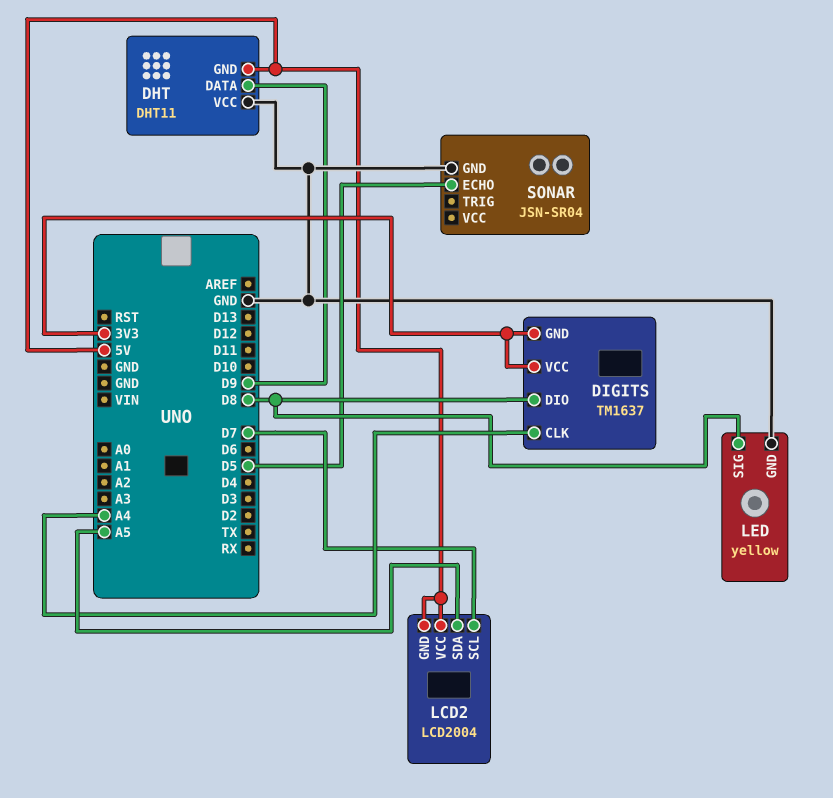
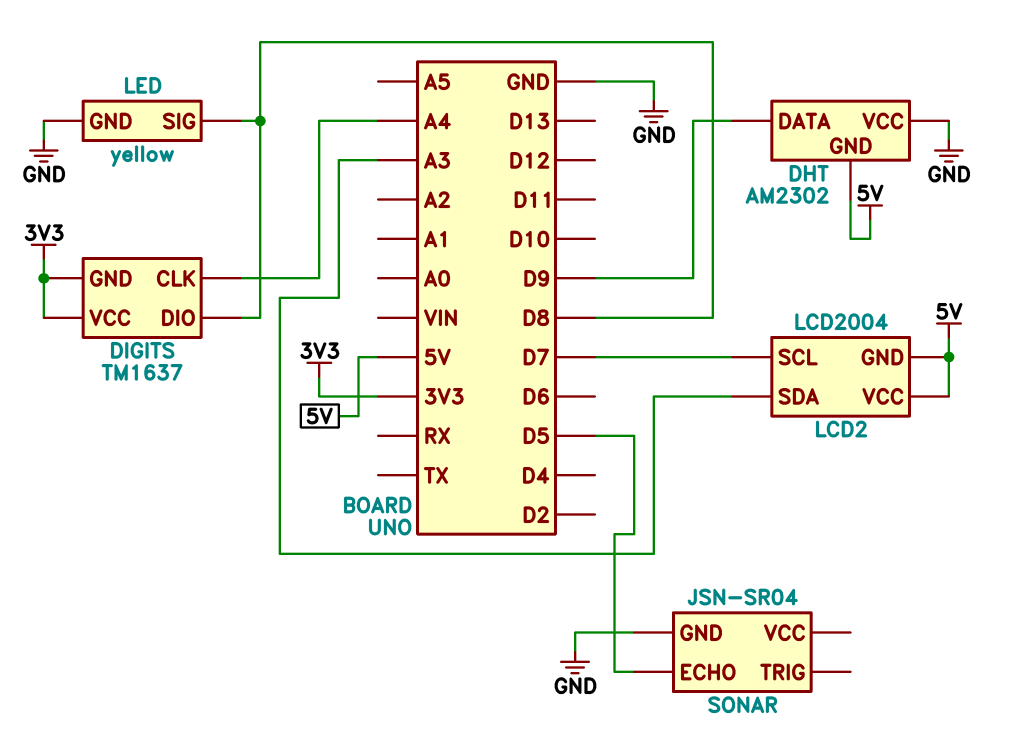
DHT: DHT11 -> AM2302
LCD2 pin SDA: A5 -> A3

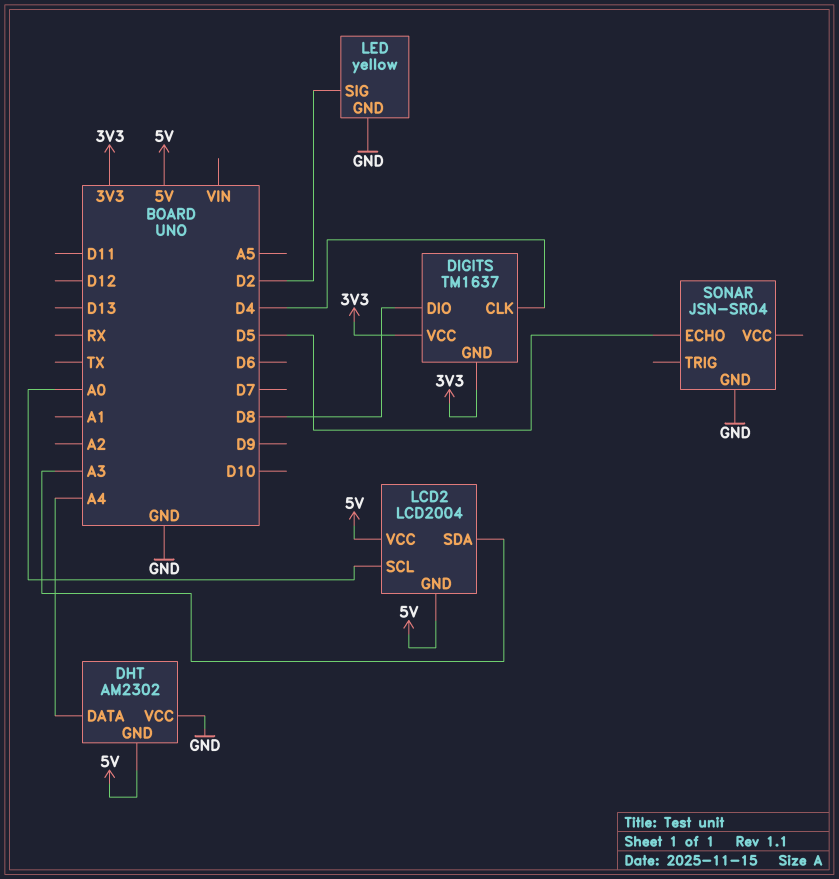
DHT pin DATA: D9 -> A4
DIGITS pin CLK: A4 -> D4
LCD2 pin SCL: D7 -> A0
LED pin SIG: D8 -> D2

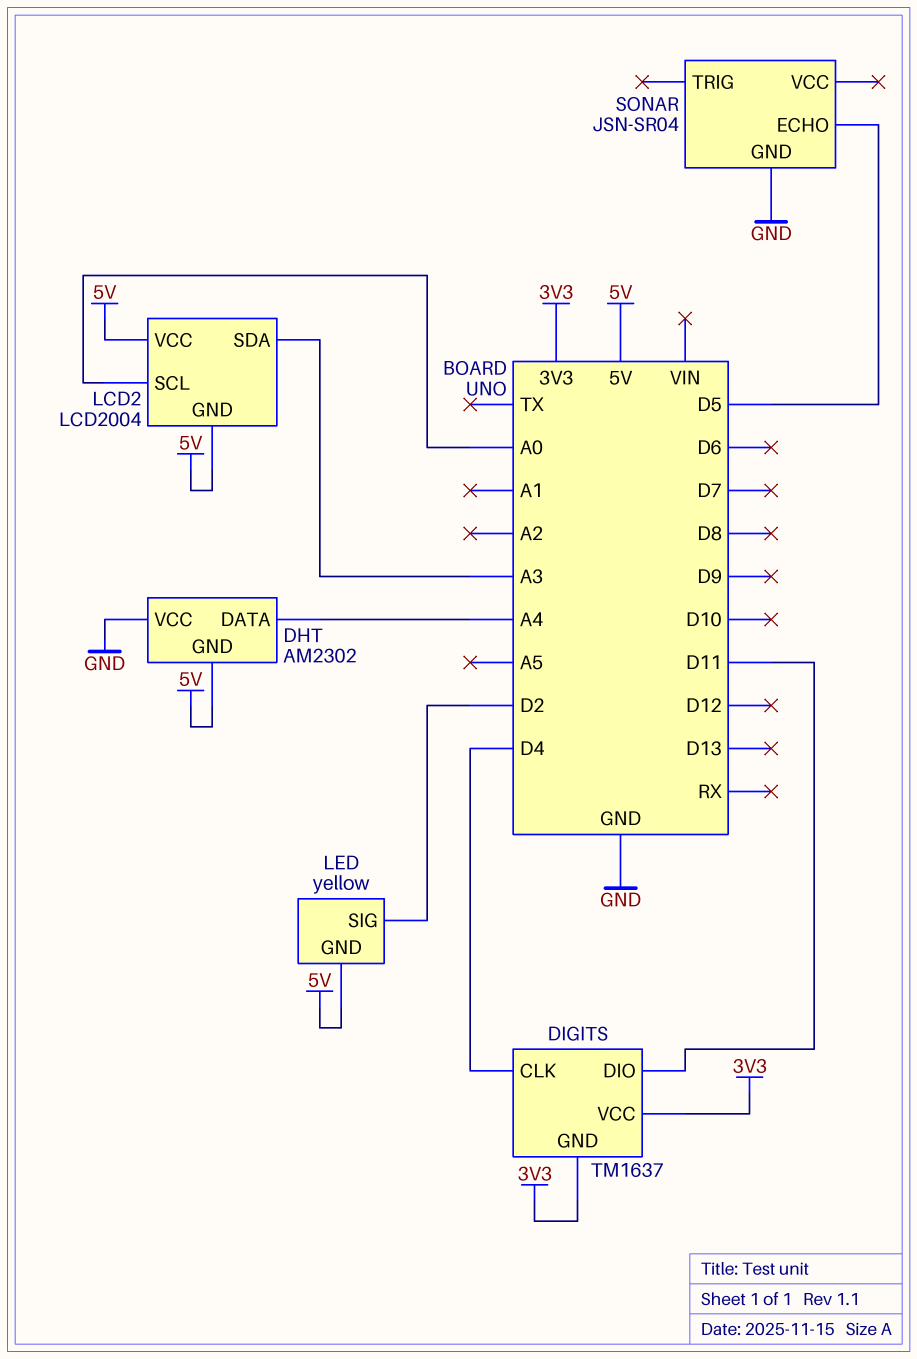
DIGITS pin DIO: D8 -> D11
LED pin GND: GND -> 5V

